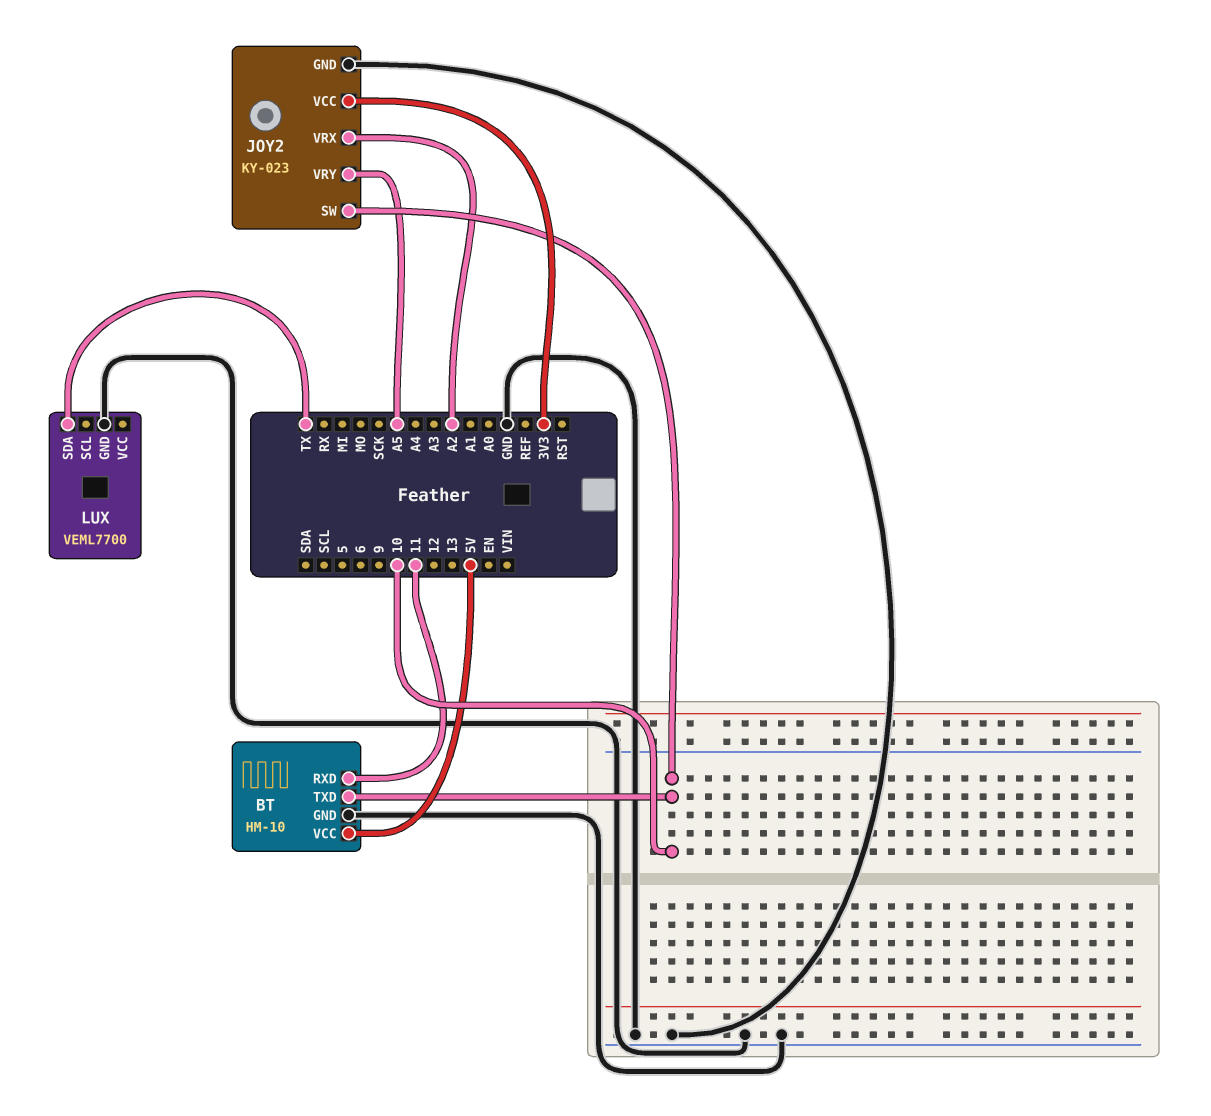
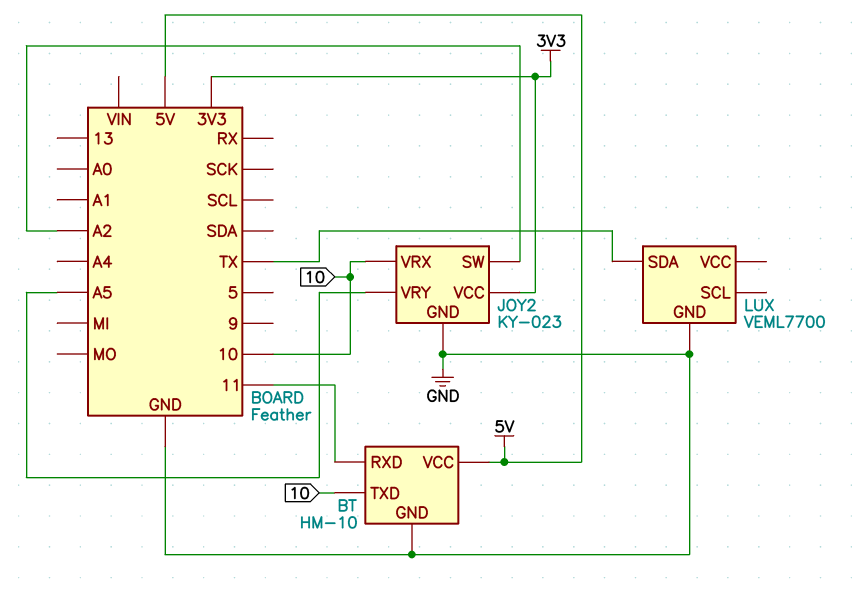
JOY2 pin SW: 10 -> A2
JOY2 pin VRX: A2 -> 10

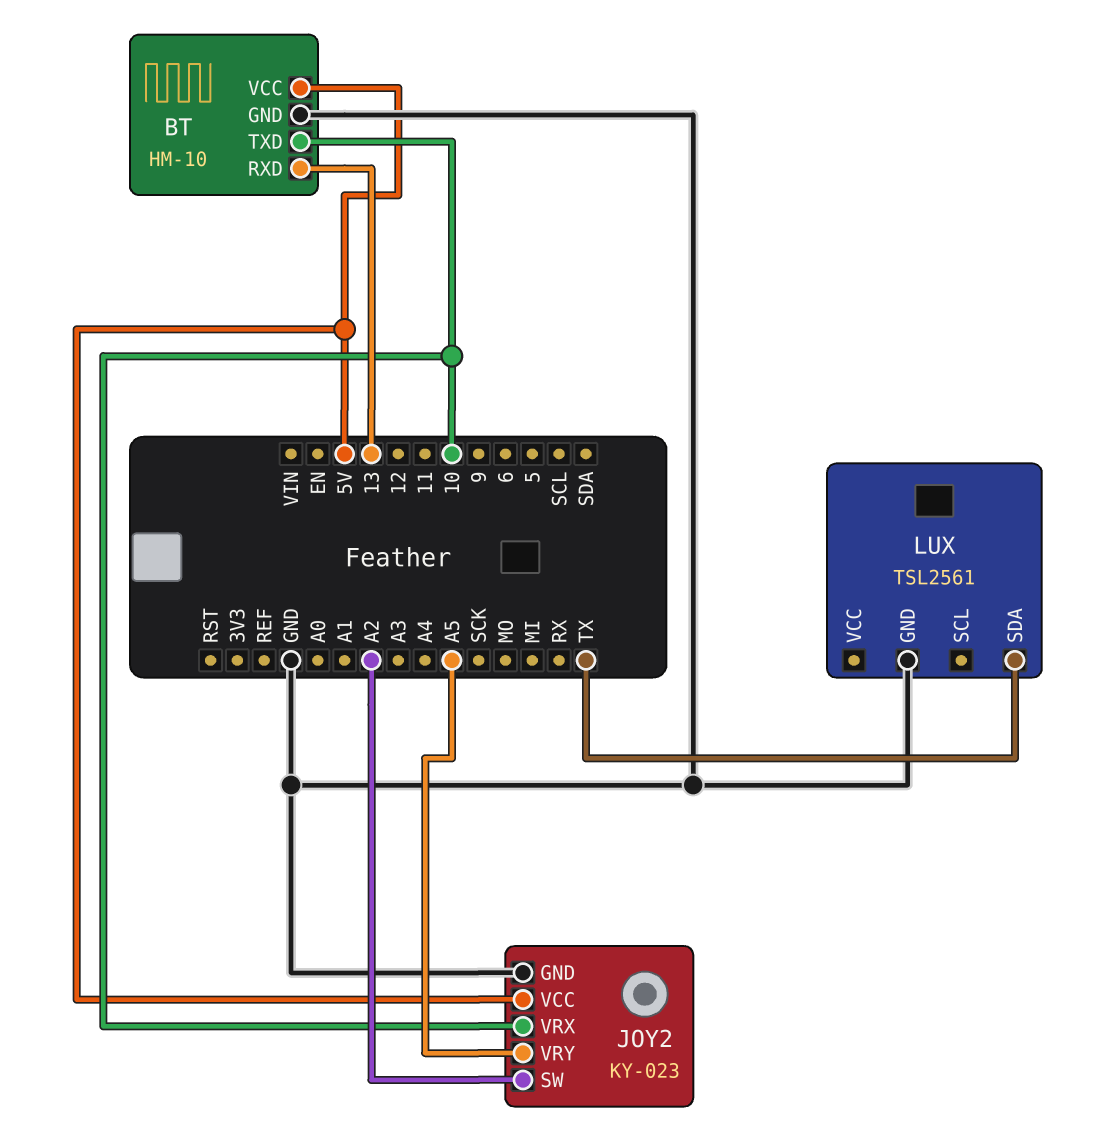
BT pin RXD: 11 -> 13
JOY2 pin VCC: 3V3 -> 5V
LUX: VEML7700 -> TSL2561

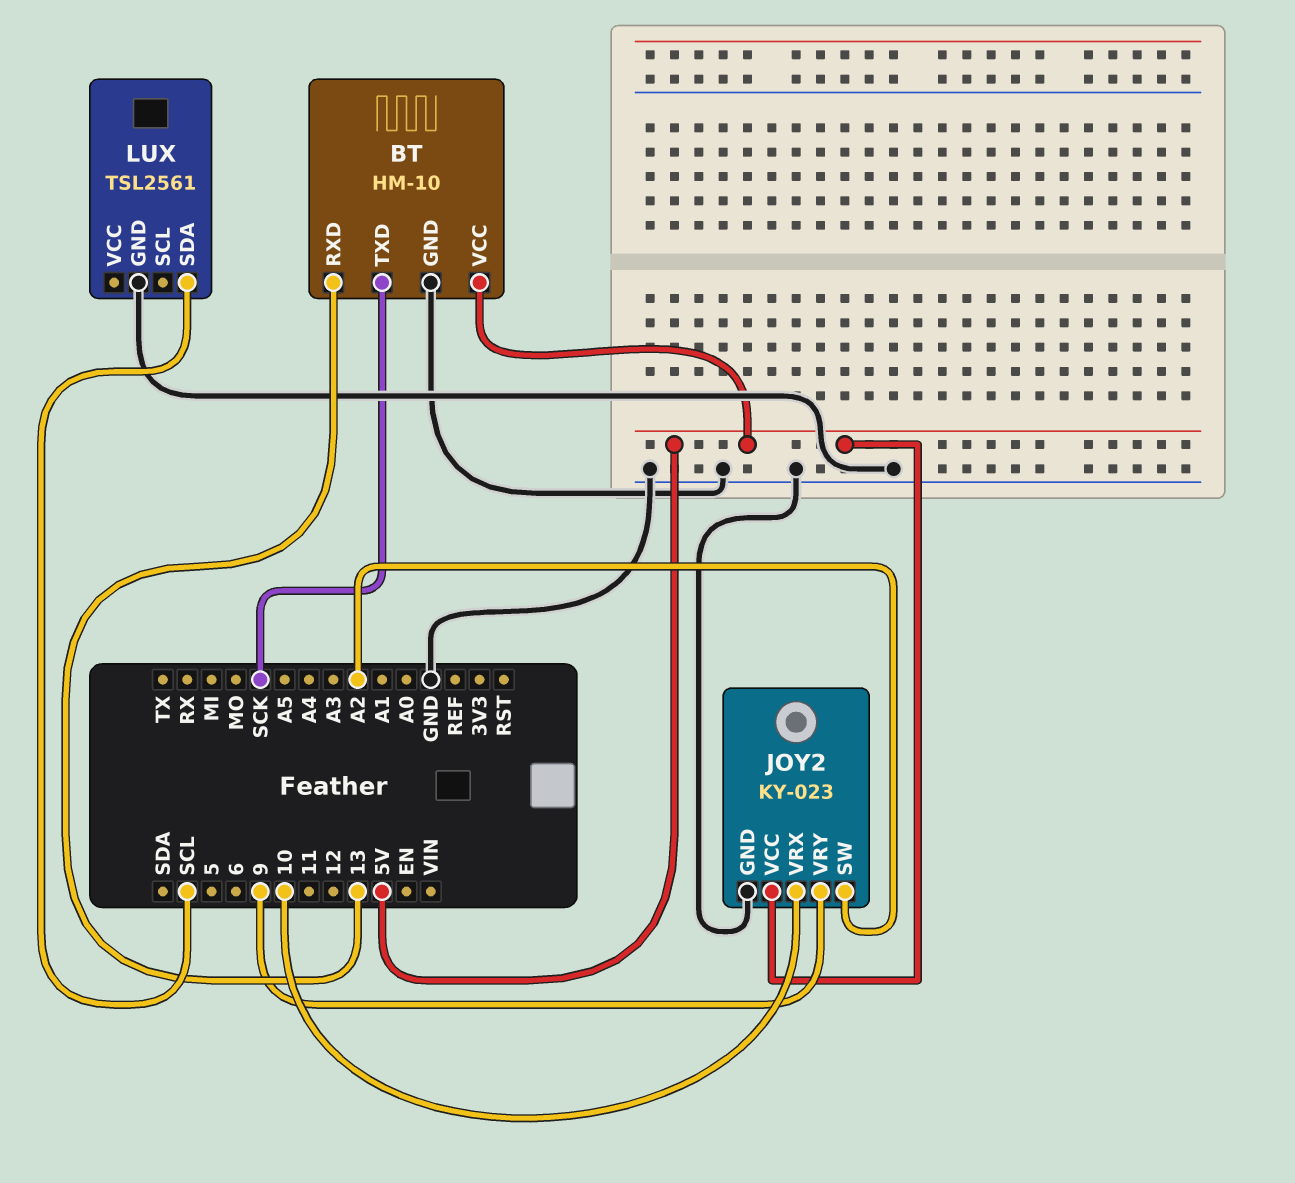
BT pin TXD: 10 -> SCK
JOY2 pin VRY: A5 -> 9
LUX pin SDA: TX -> SCL

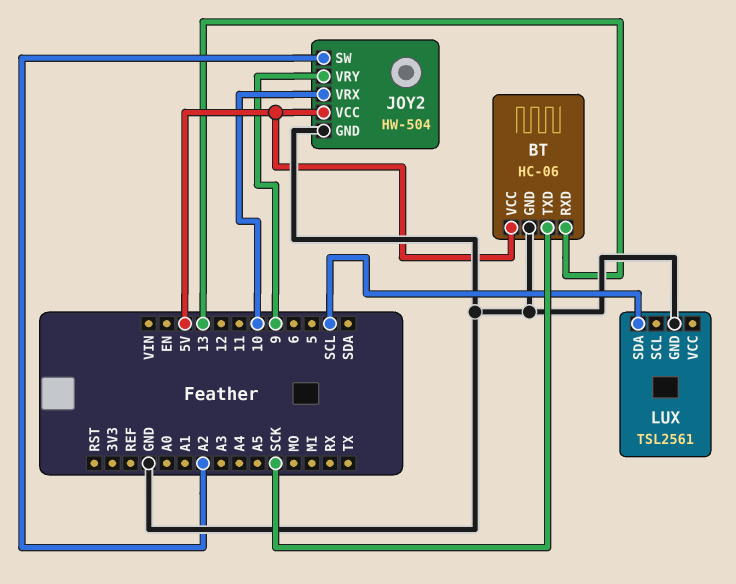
BT: HM-10 -> HC-06
JOY2: KY-023 -> HW-504

